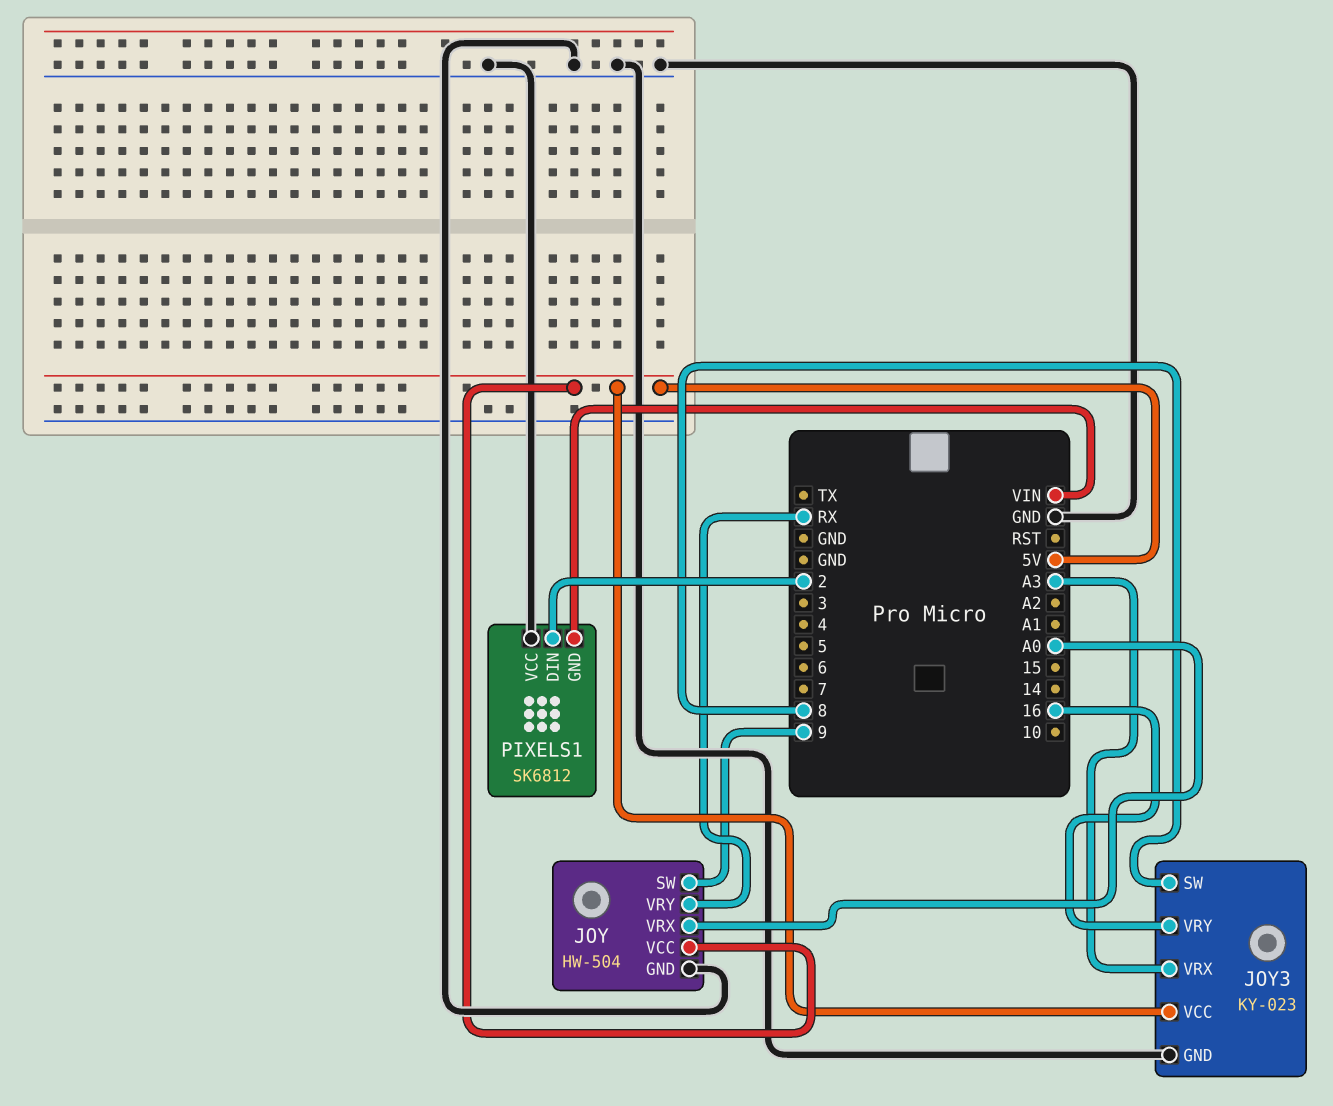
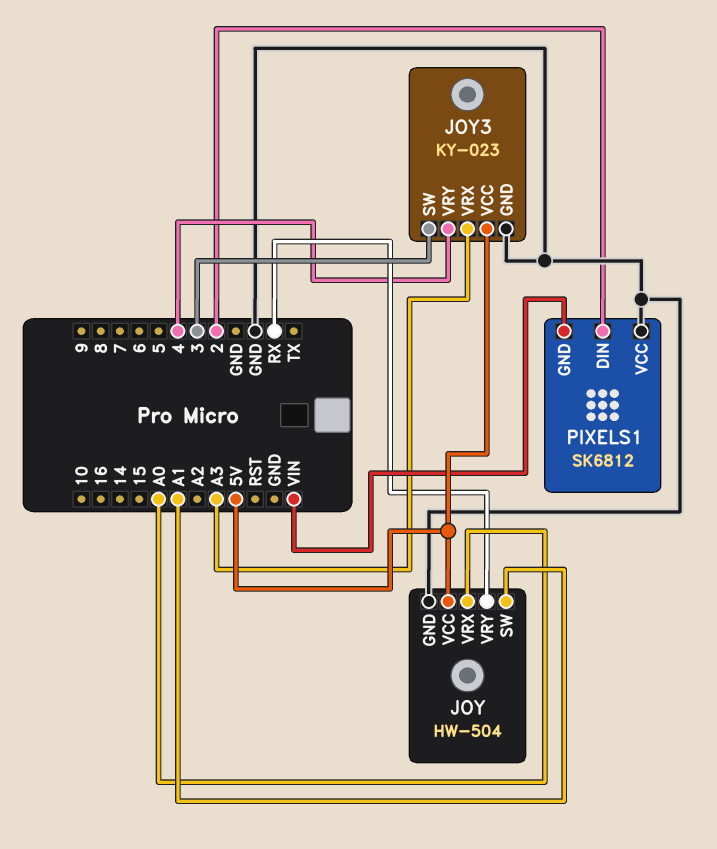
JOY pin SW: 9 -> A1
JOY3 pin SW: 8 -> 3
JOY3 pin VRY: 16 -> 4

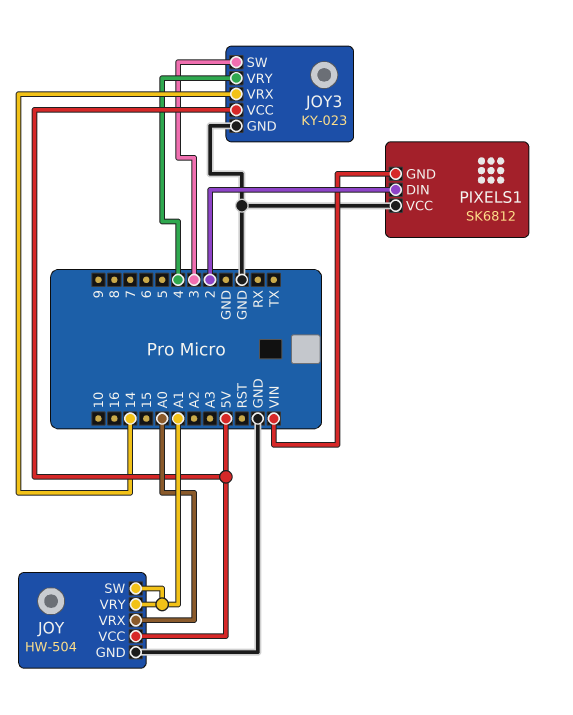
JOY pin VRY: RX -> A1
JOY3 pin VRX: A3 -> 14

